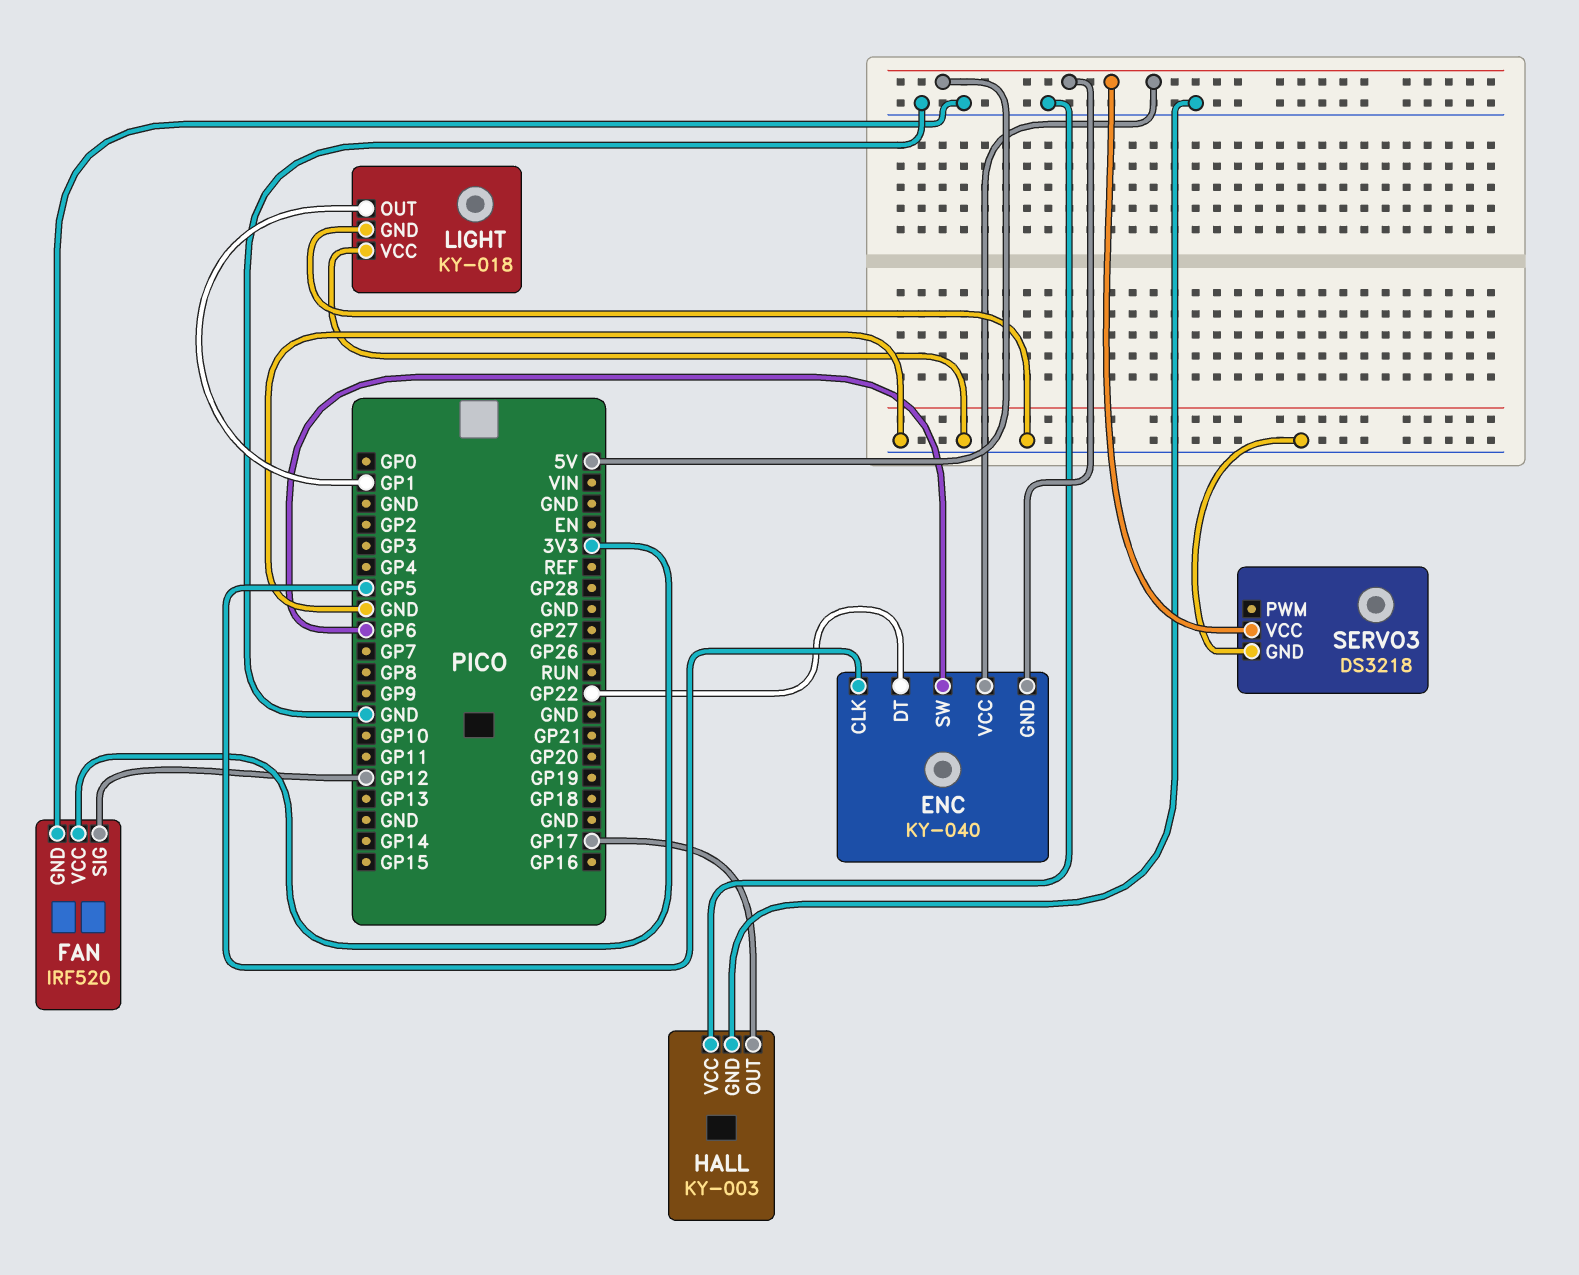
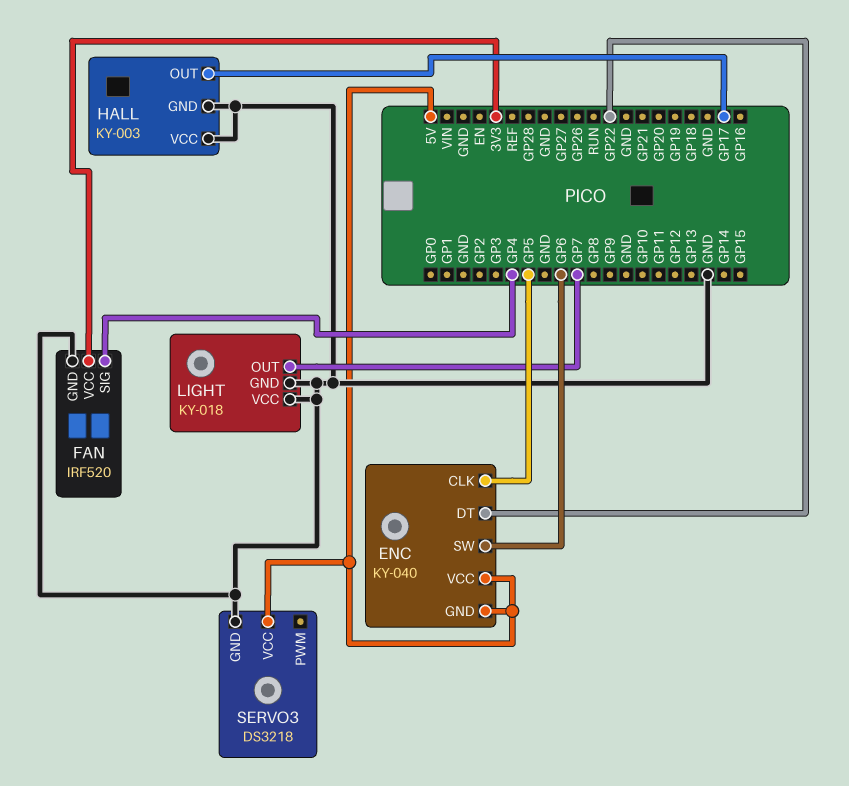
FAN pin SIG: GP12 -> GP4
LIGHT pin OUT: GP1 -> GP7

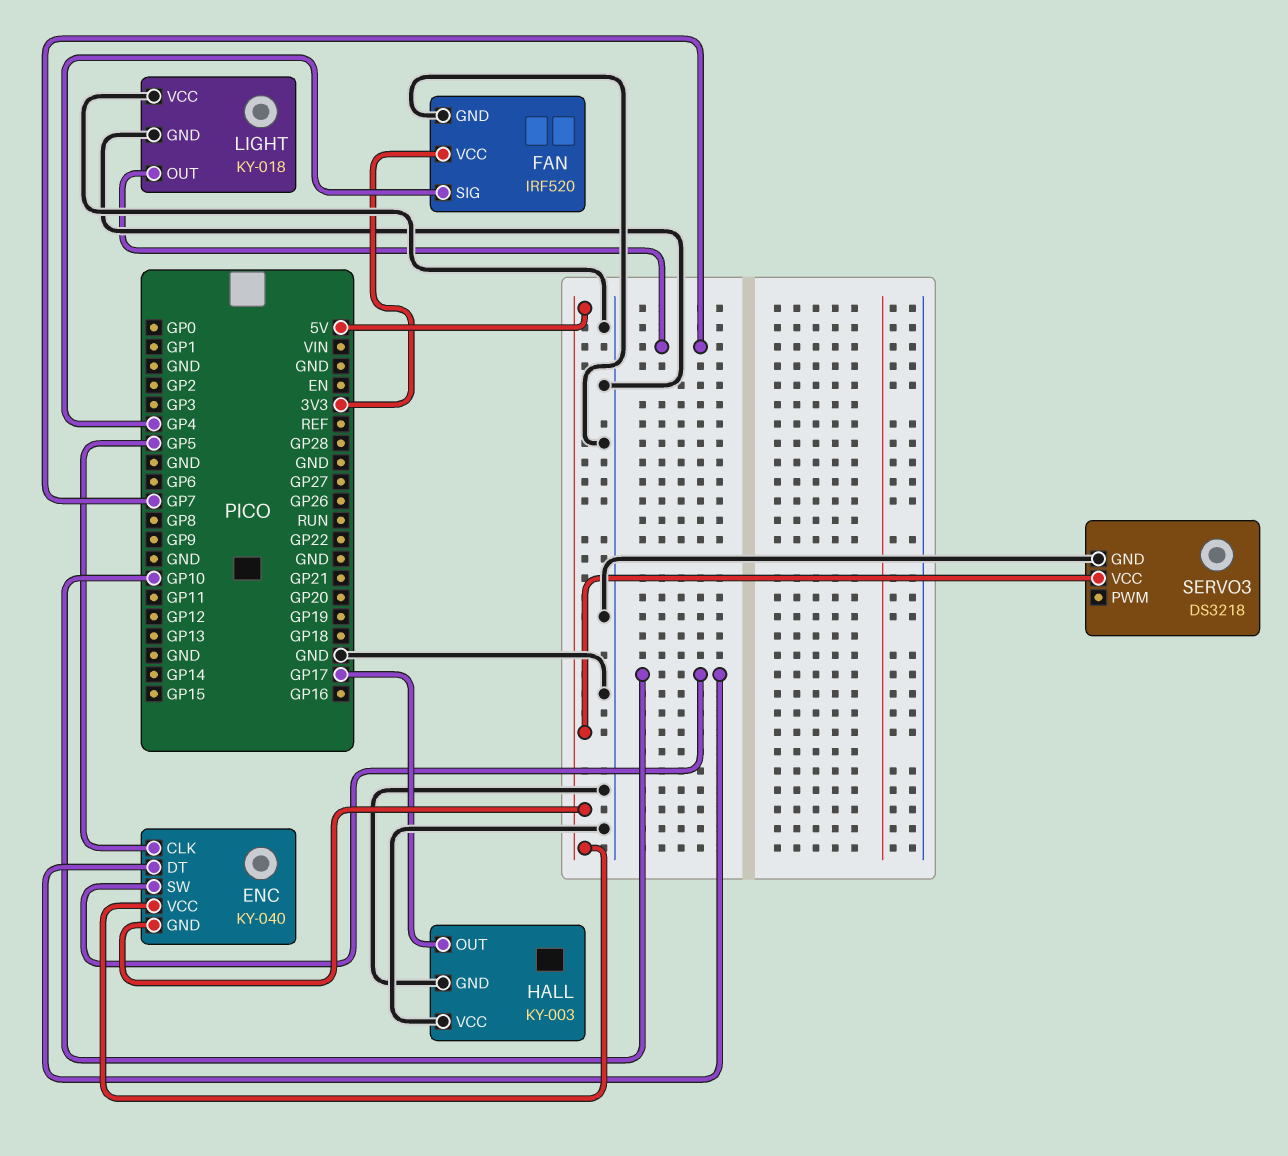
ENC pin DT: GP22 -> GP10
ENC pin SW: GP6 -> GP10

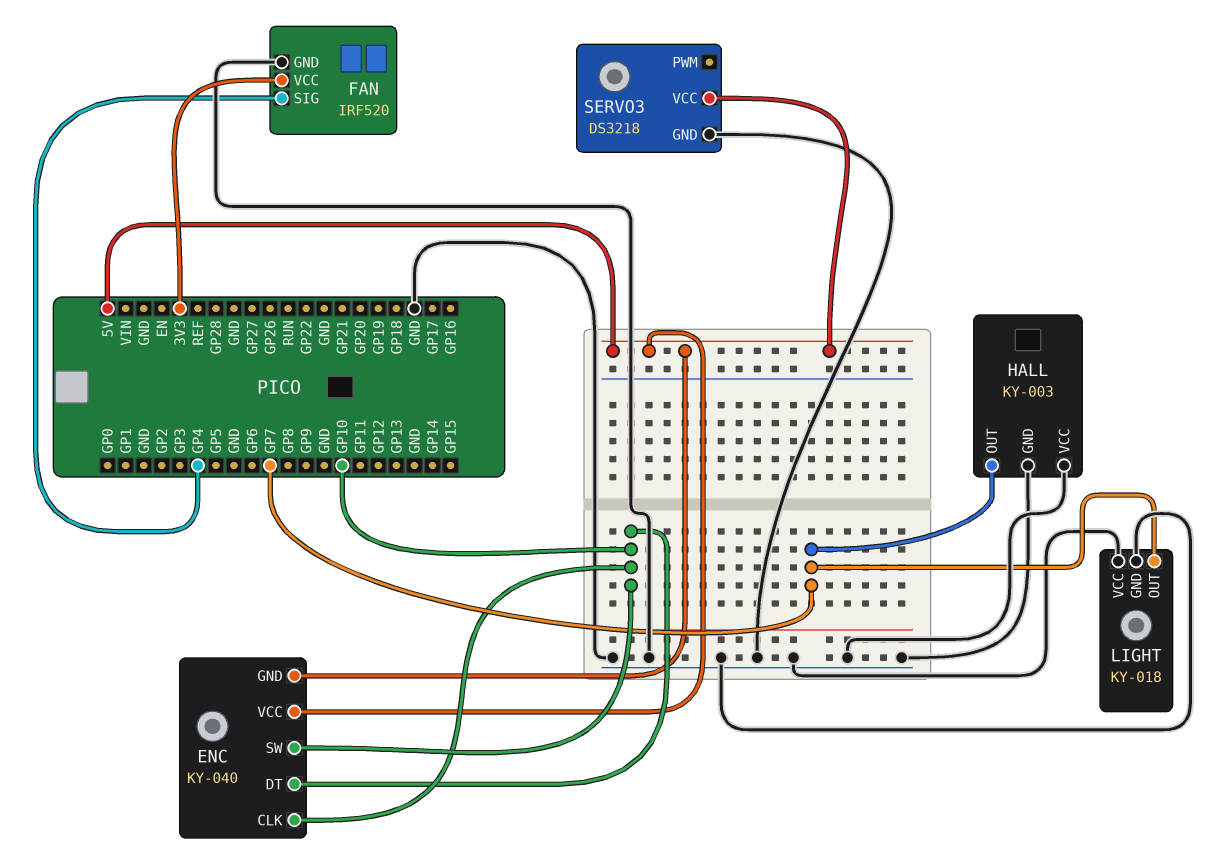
ENC pin CLK: GP5 -> GP10
HALL pin OUT: GP17 -> GP7

